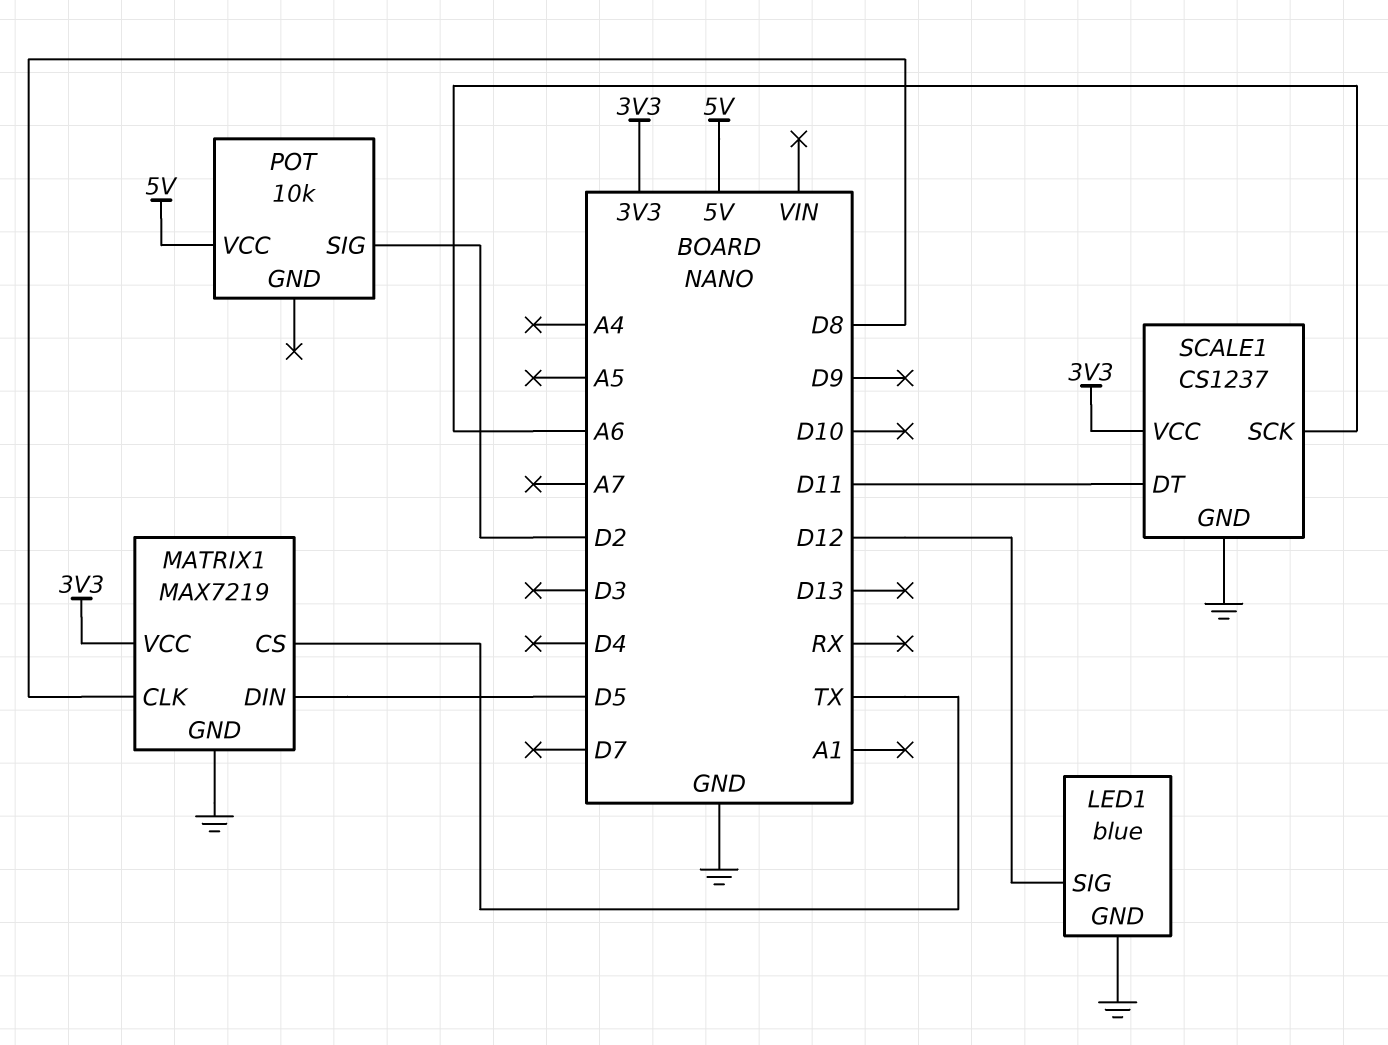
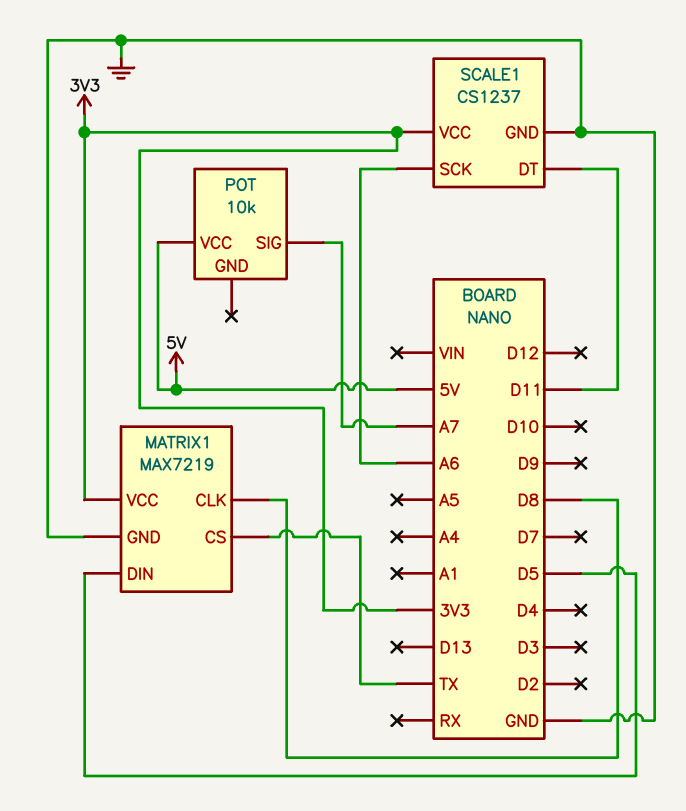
LED1: blue -> none
LED1 pin GND: GND -> none
LED1 pin SIG: D12 -> none
POT pin SIG: D2 -> A7

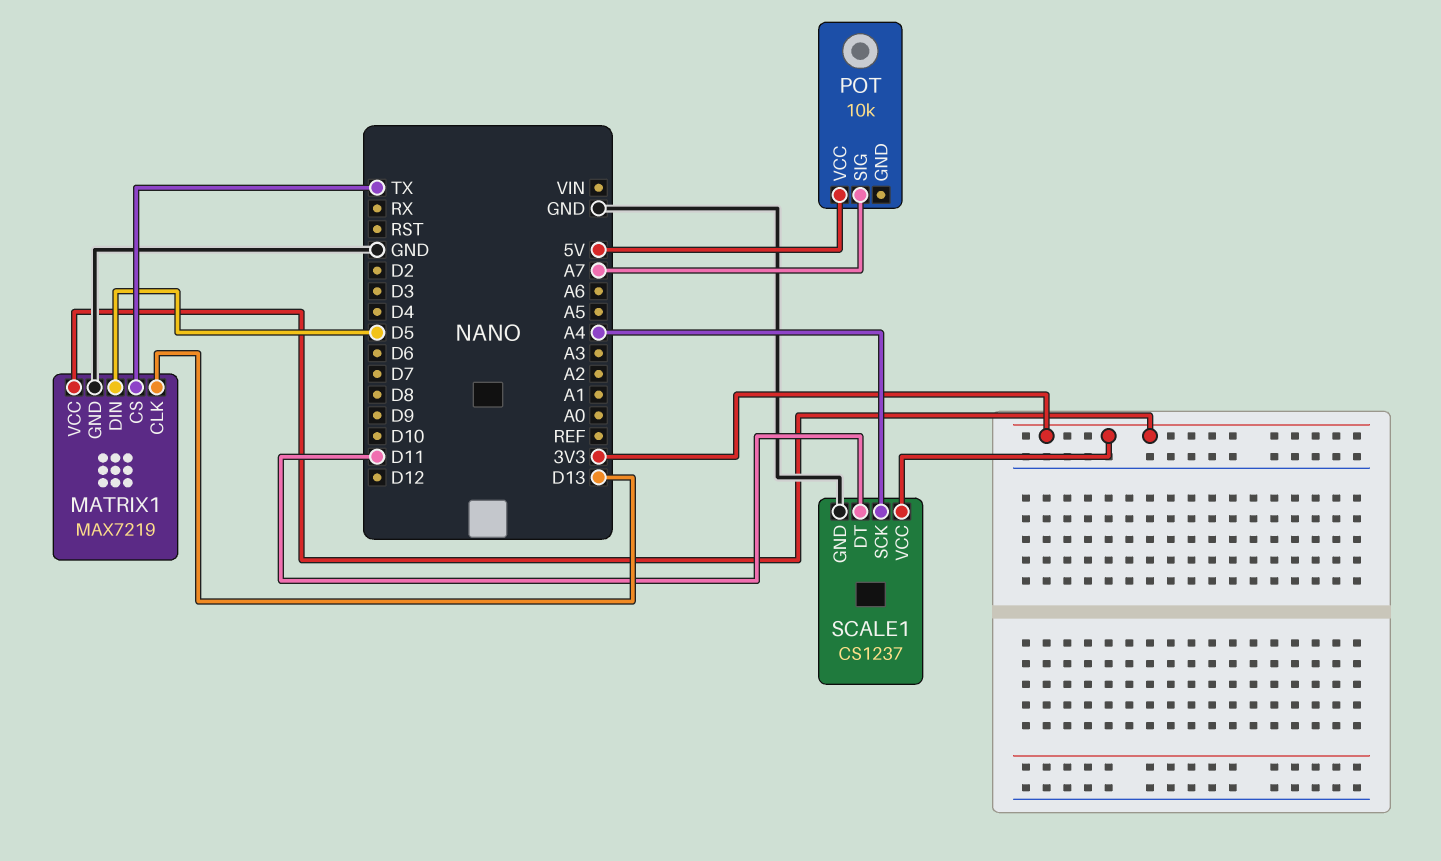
MATRIX1 pin CLK: D8 -> D13
SCALE1 pin SCK: A6 -> A4

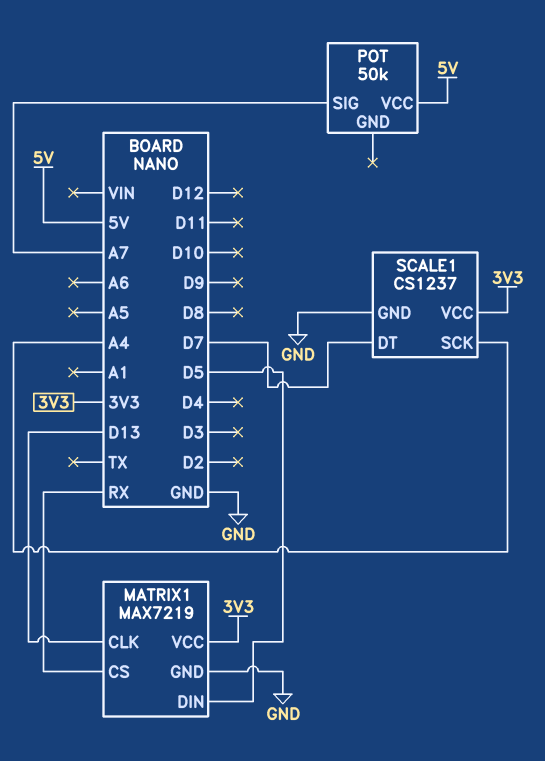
MATRIX1 pin CS: TX -> RX
POT: 10k -> 50k
SCALE1 pin DT: D11 -> D7

